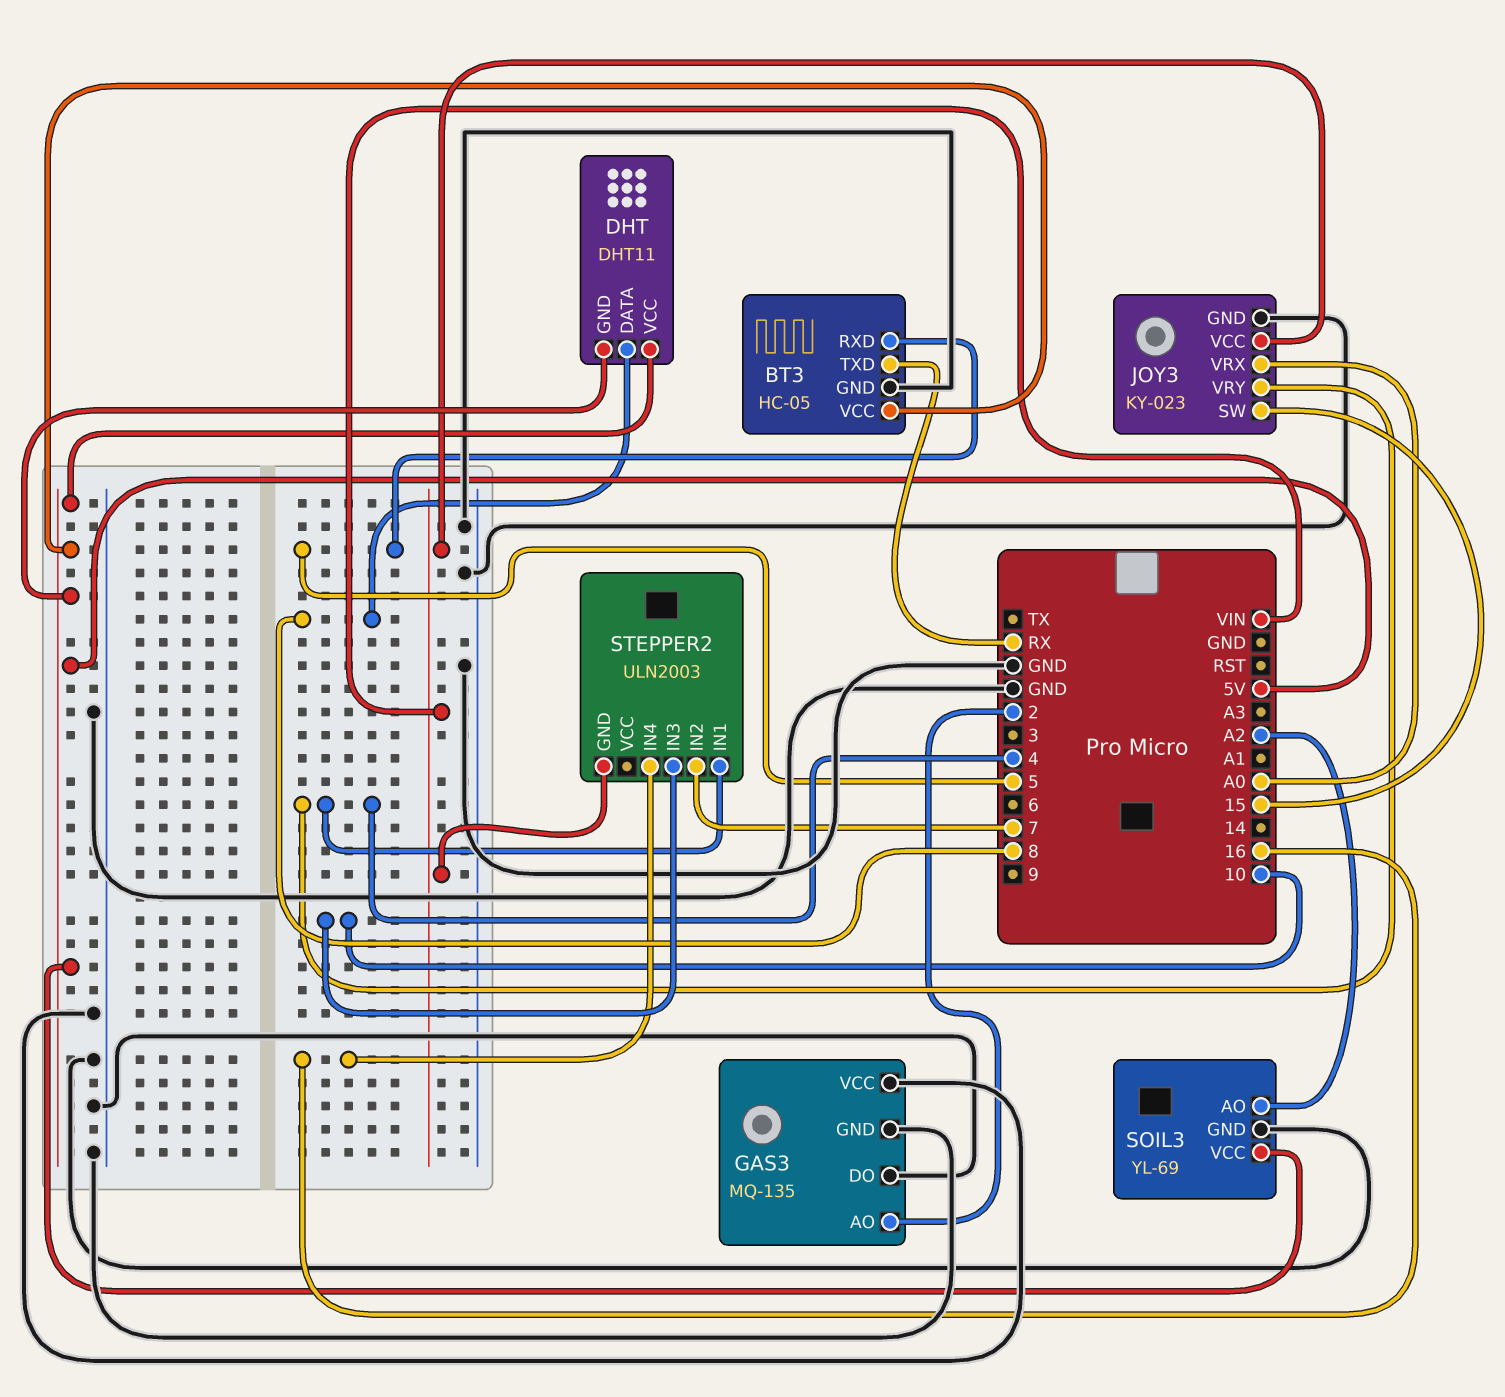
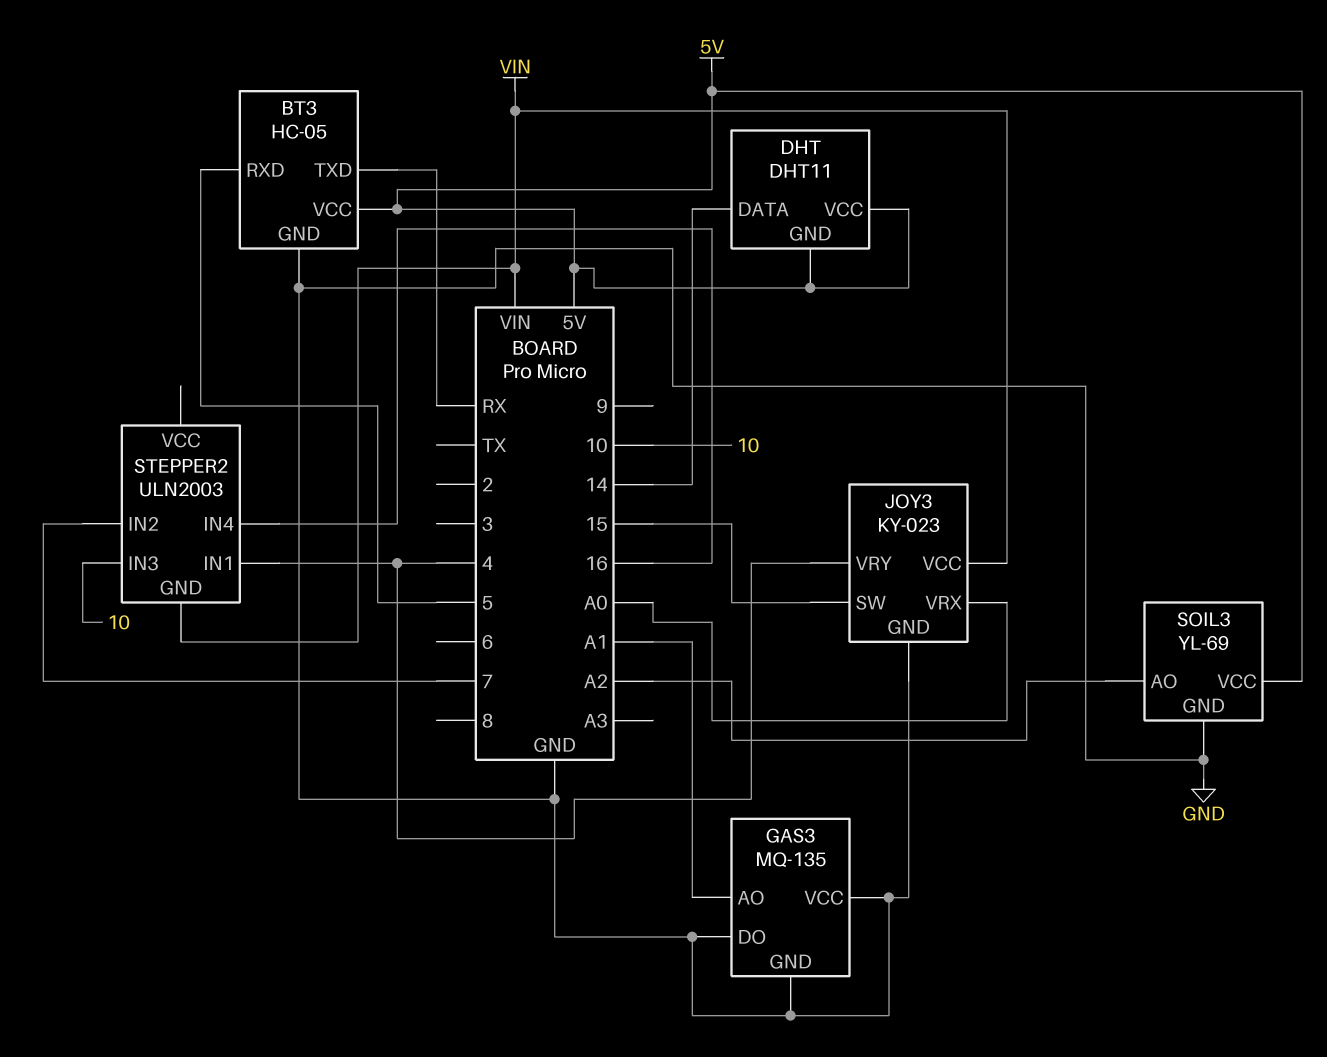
DHT pin DATA: 8 -> 14
GAS3 pin AO: 2 -> A1

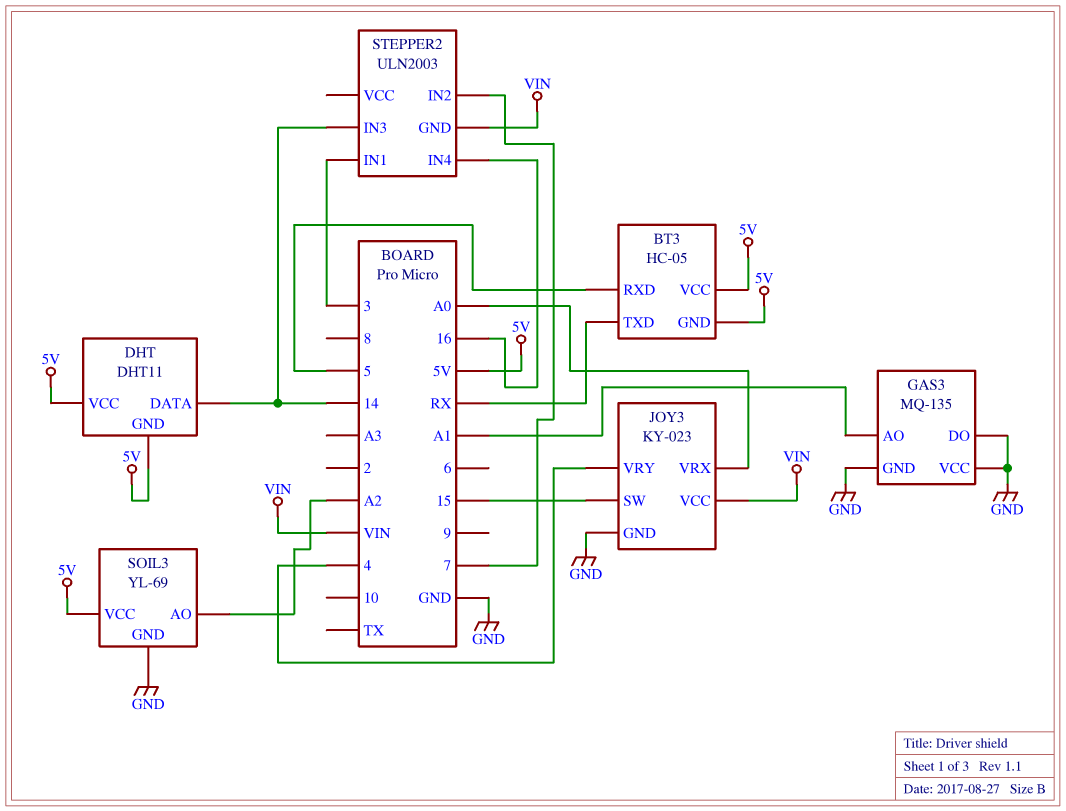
BT3 pin GND: GND -> 5V
STEPPER2 pin IN1: 4 -> 3
STEPPER2 pin IN3: 10 -> 14

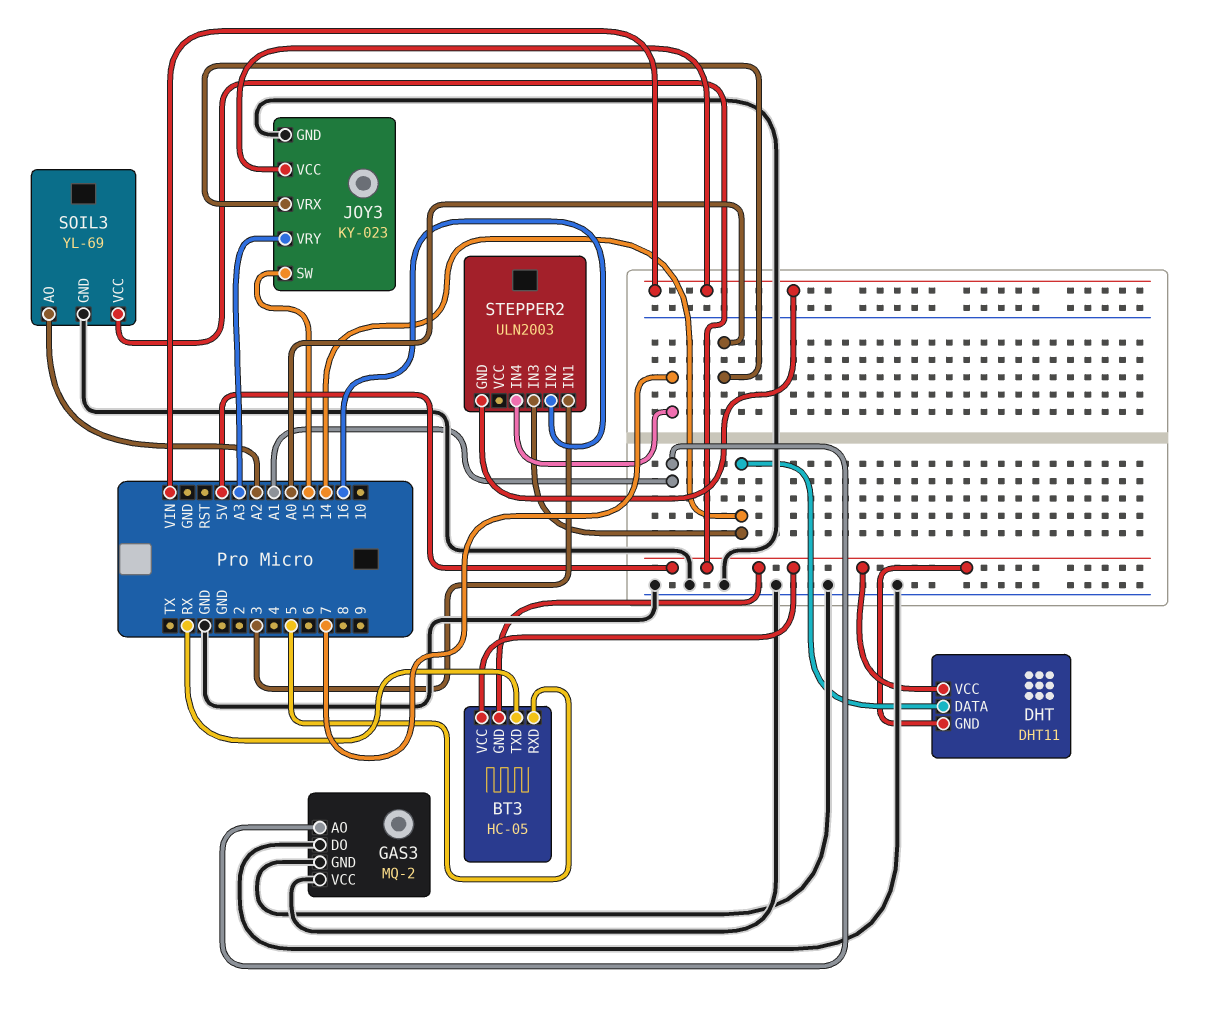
GAS3: MQ-135 -> MQ-2
JOY3 pin VRY: 4 -> A3
STEPPER2 pin IN2: 7 -> 16
STEPPER2 pin IN4: 16 -> 7

